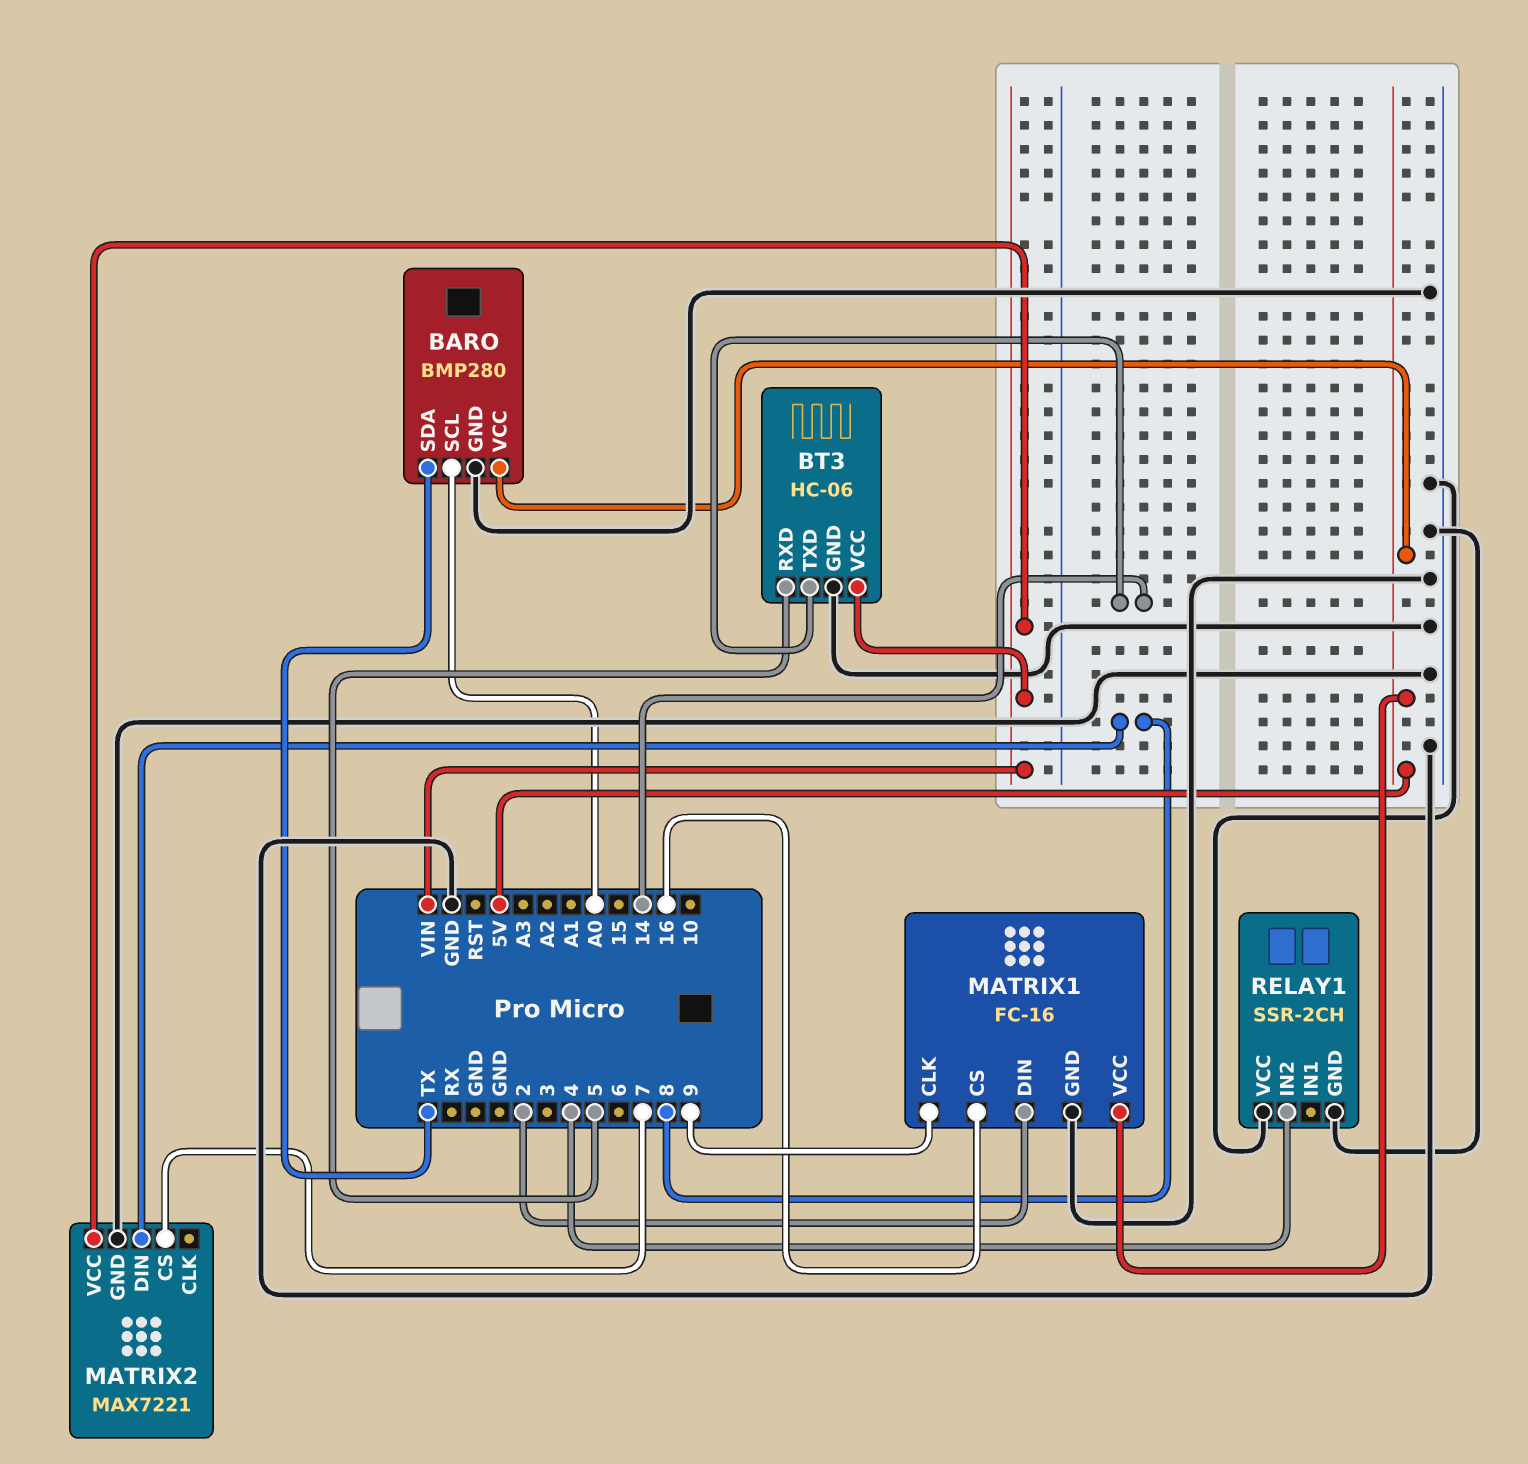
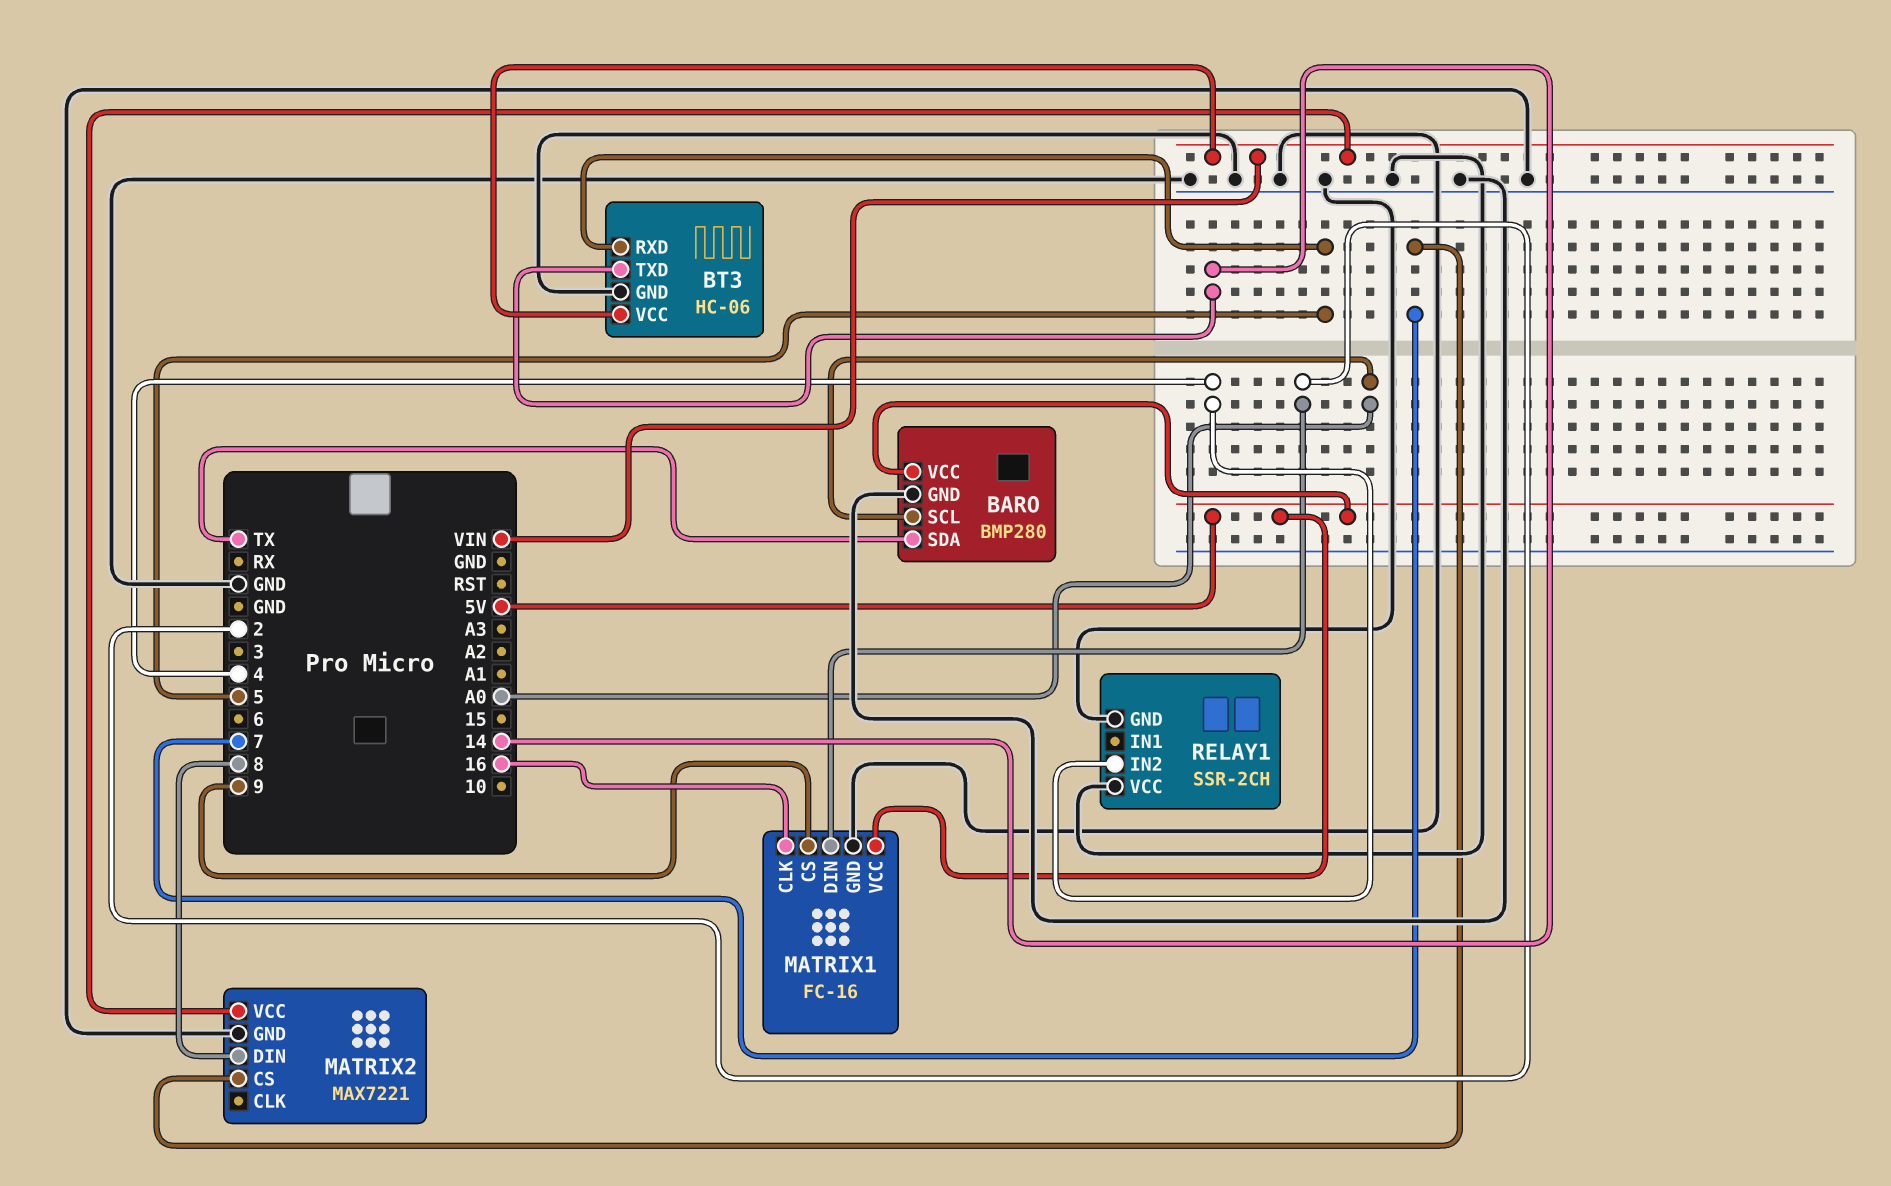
MATRIX1 pin CLK: 9 -> 16
MATRIX1 pin CS: 16 -> 9

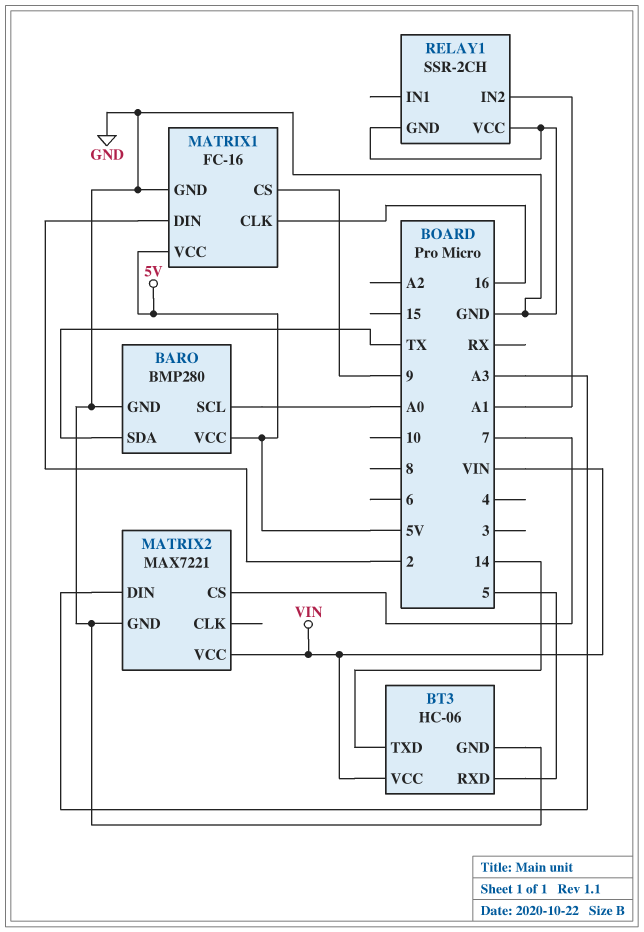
MATRIX2 pin DIN: 8 -> A3
RELAY1 pin IN2: 4 -> A1

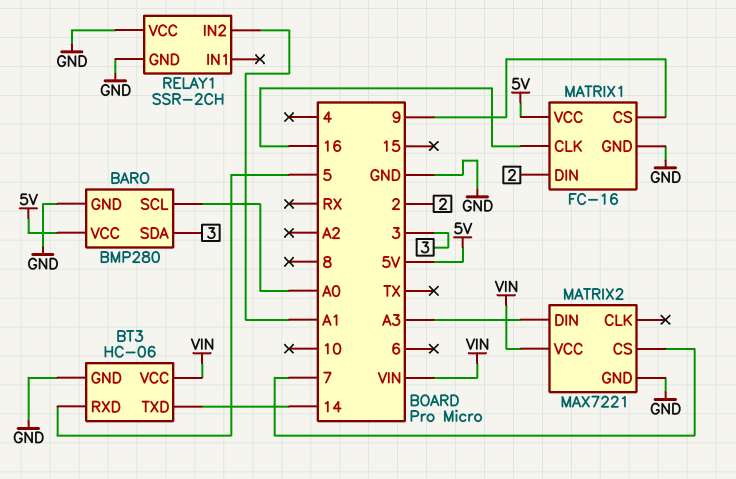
BARO pin SDA: TX -> 3

